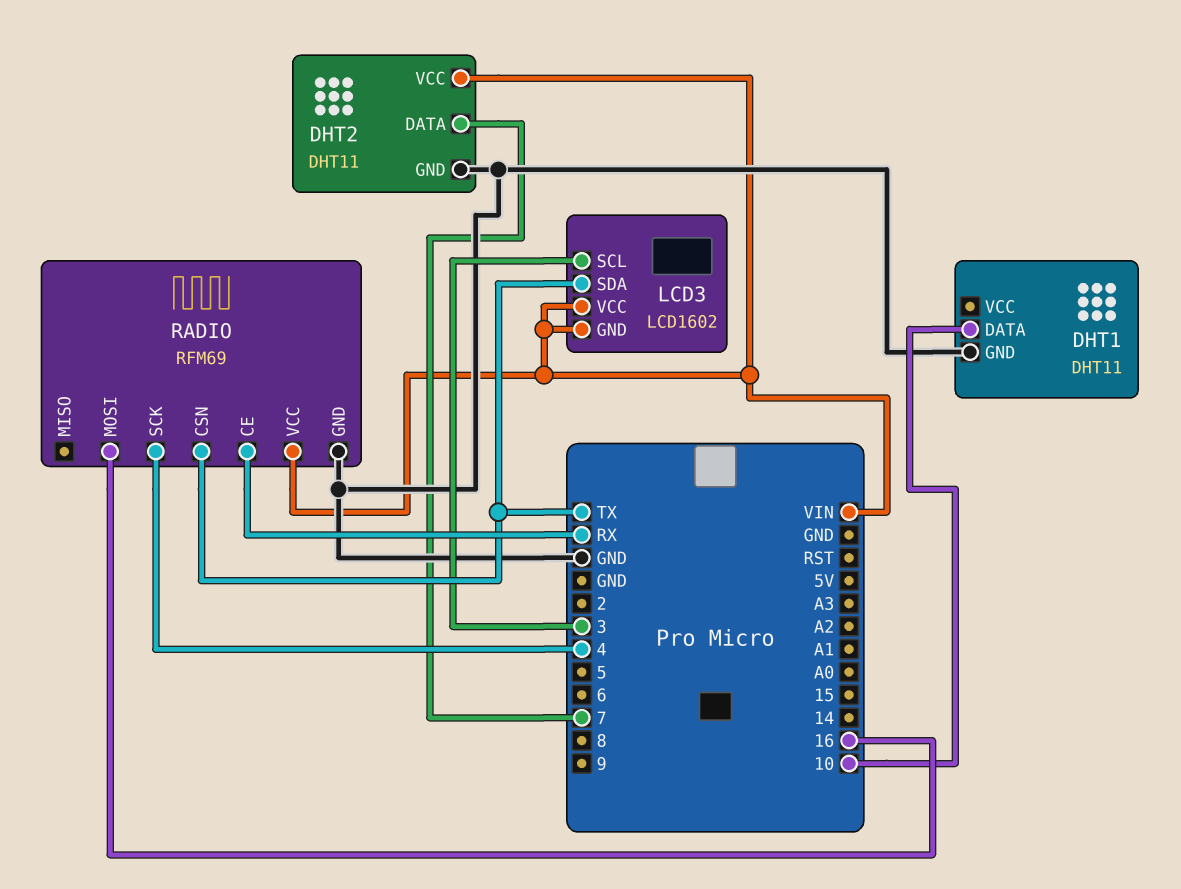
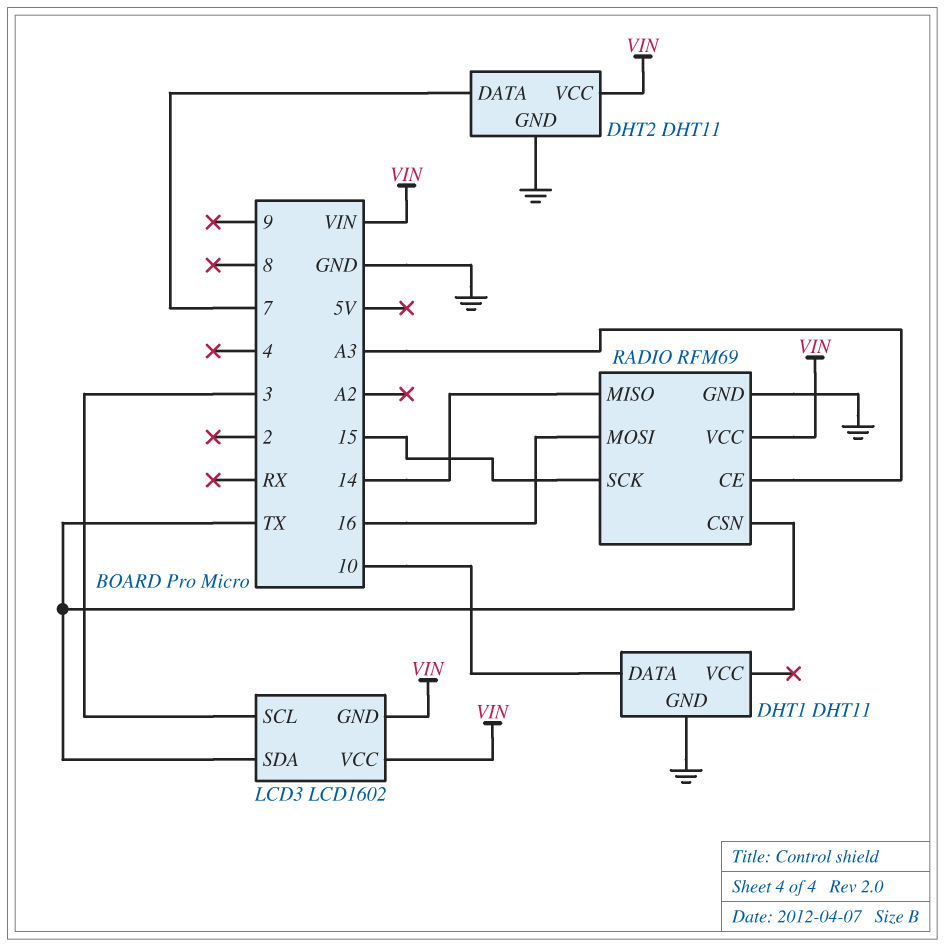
RADIO pin CE: RX -> A3
RADIO pin MISO: none -> 14
RADIO pin SCK: 4 -> 15

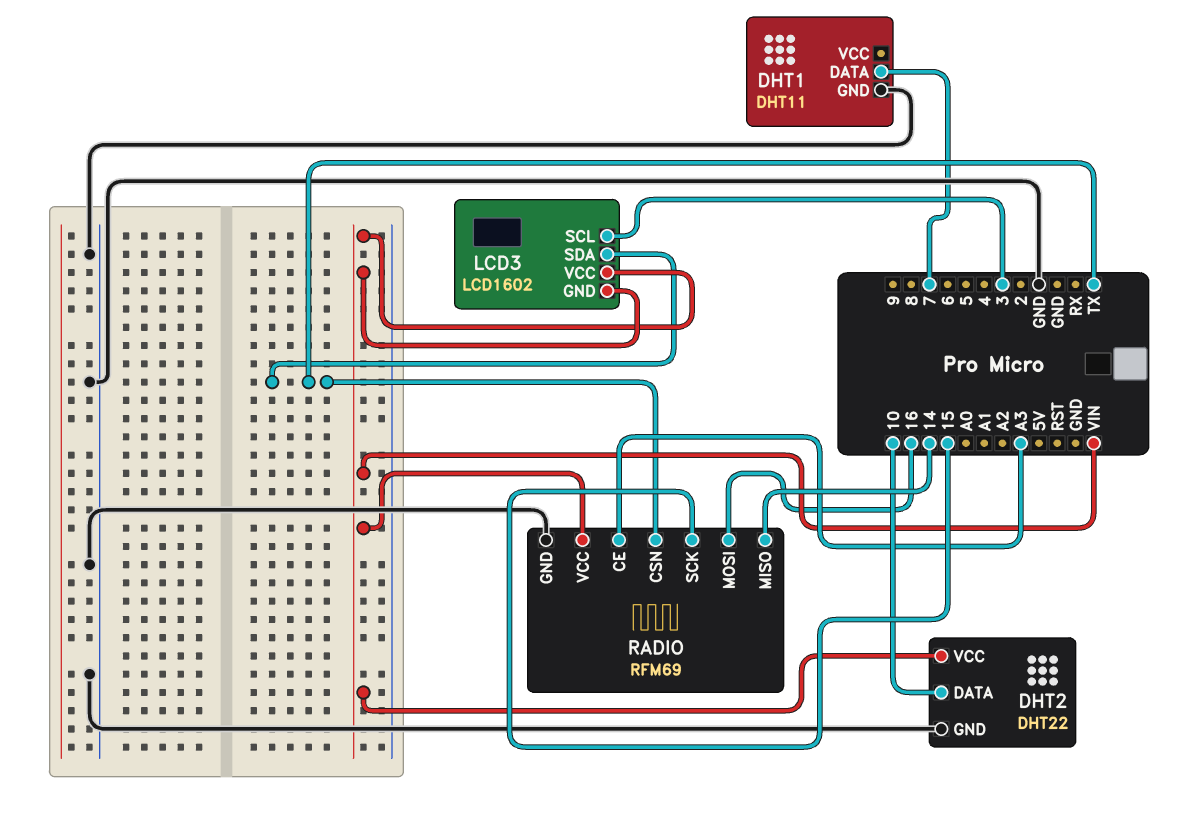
DHT1 pin DATA: 10 -> 7
DHT2: DHT11 -> DHT22
DHT2 pin DATA: 7 -> 10

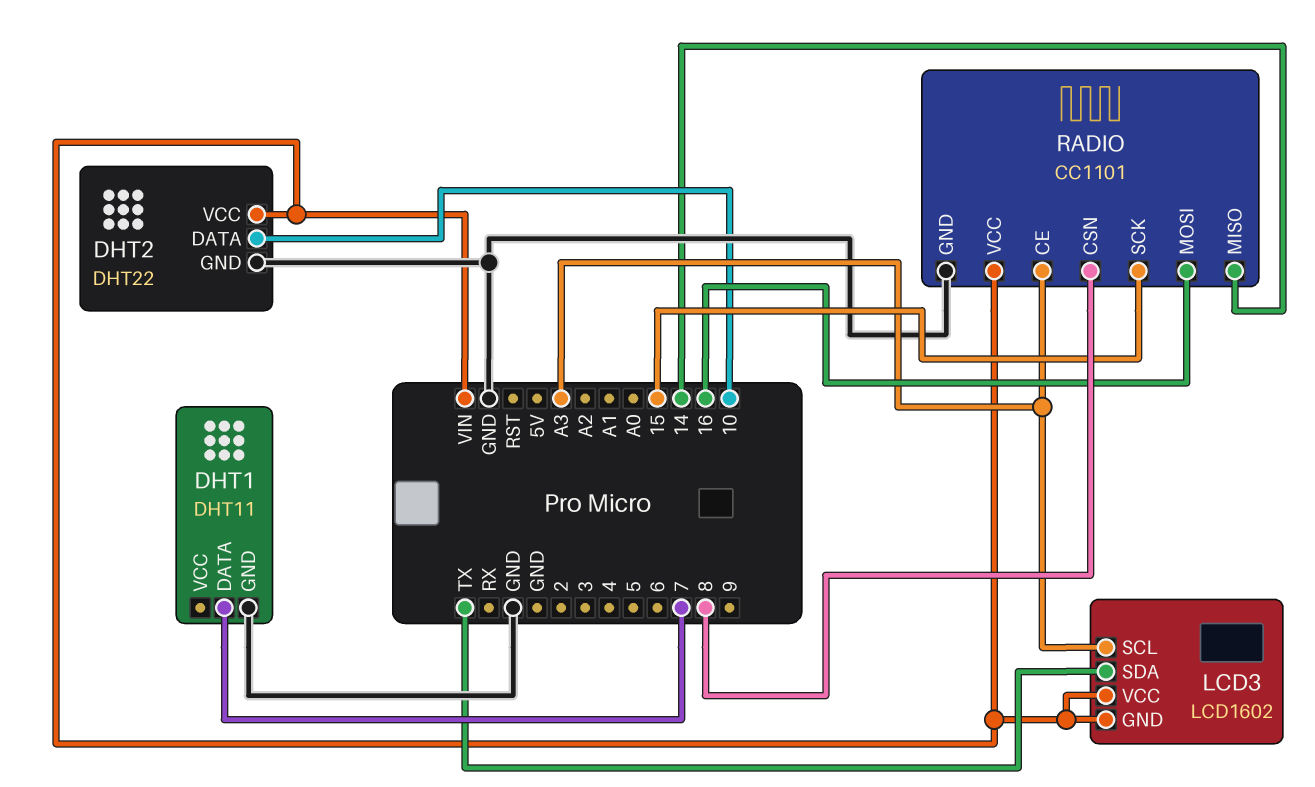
LCD3 pin SCL: 3 -> A3
RADIO: RFM69 -> CC1101
RADIO pin CSN: TX -> 8

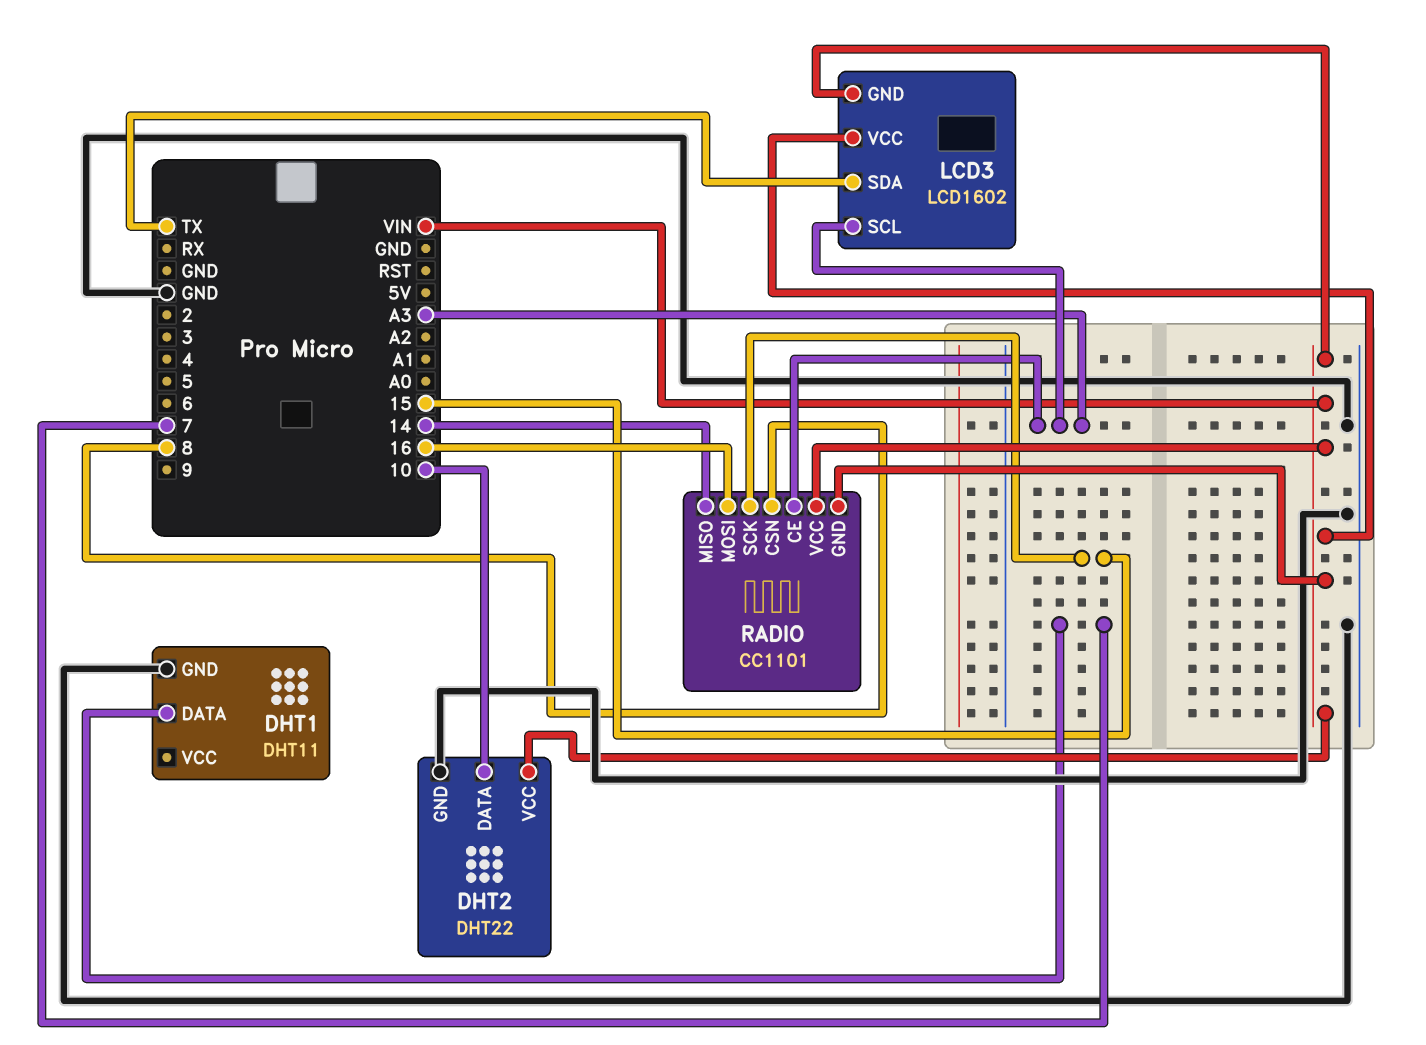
RADIO pin GND: GND -> VIN

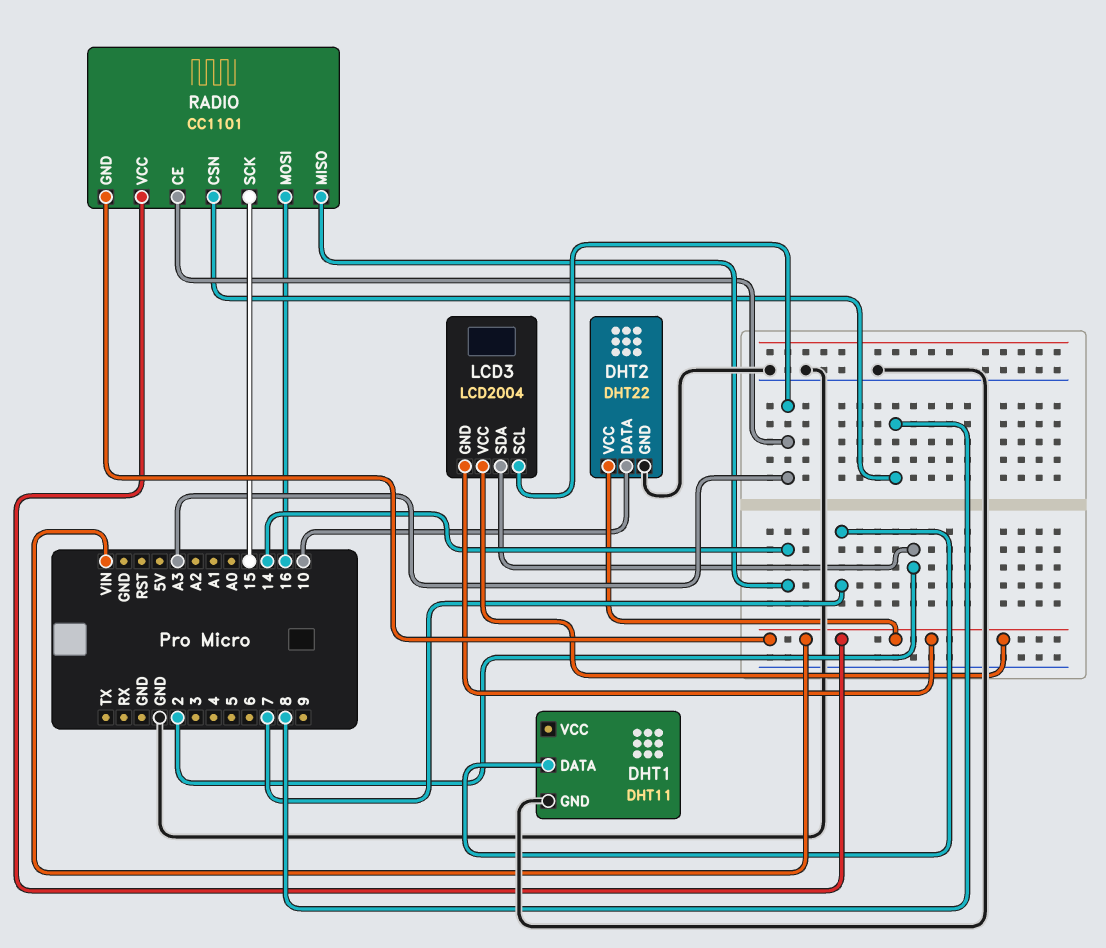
LCD3: LCD1602 -> LCD2004
LCD3 pin SDA: TX -> 2

